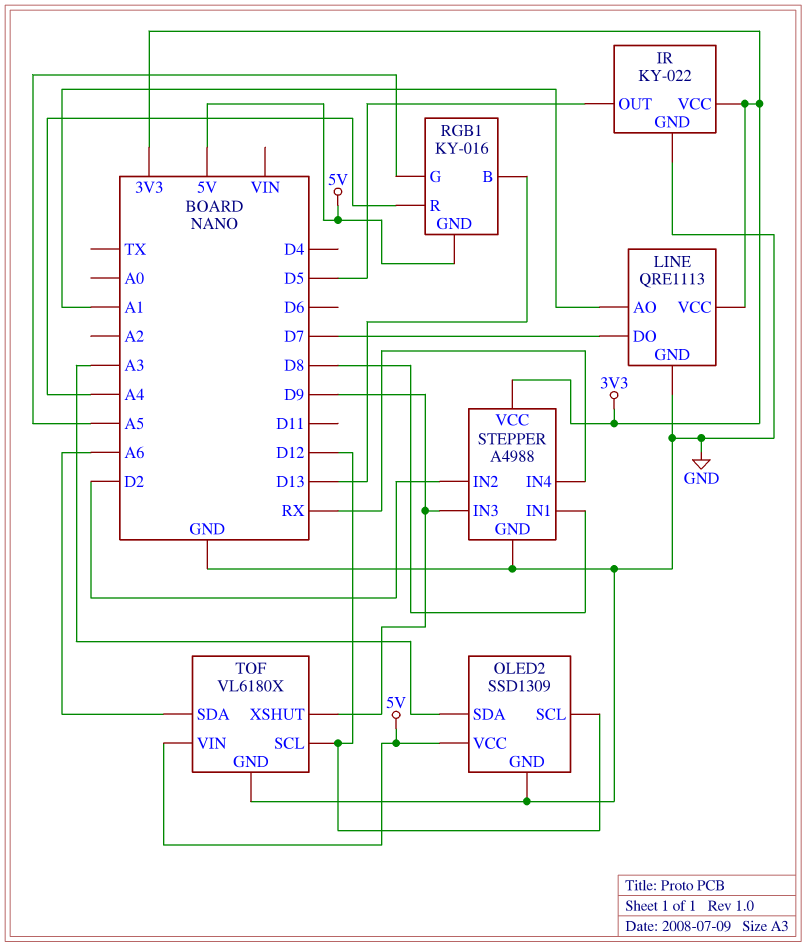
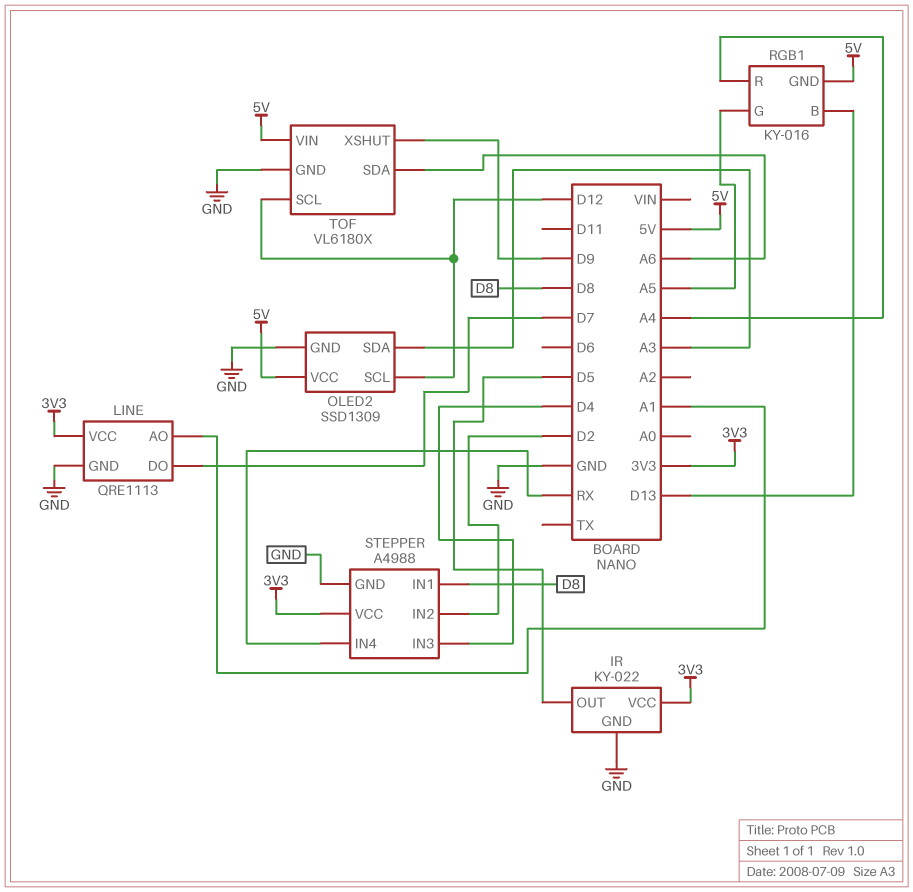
STEPPER pin IN3: D9 -> D4

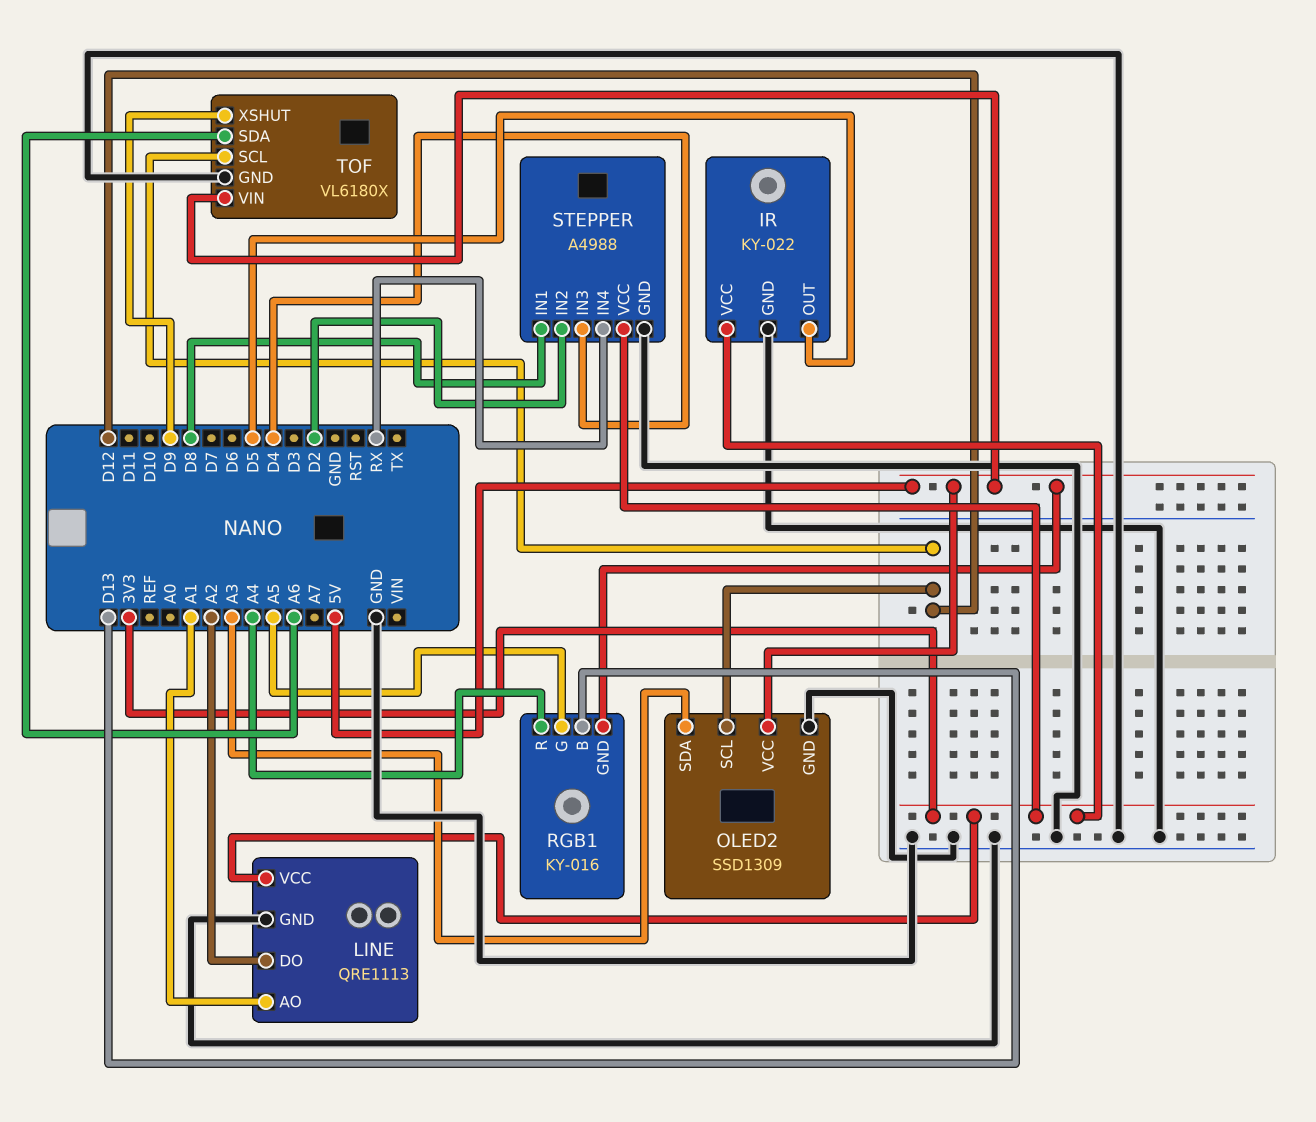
LINE pin DO: D7 -> A2

